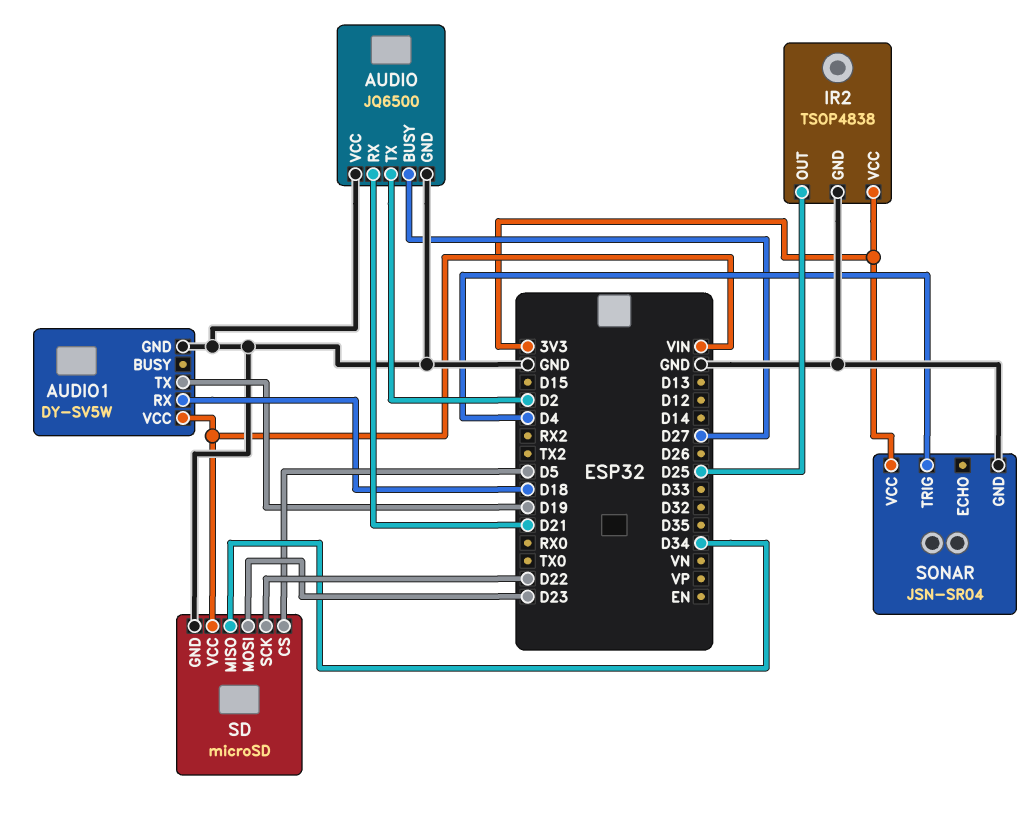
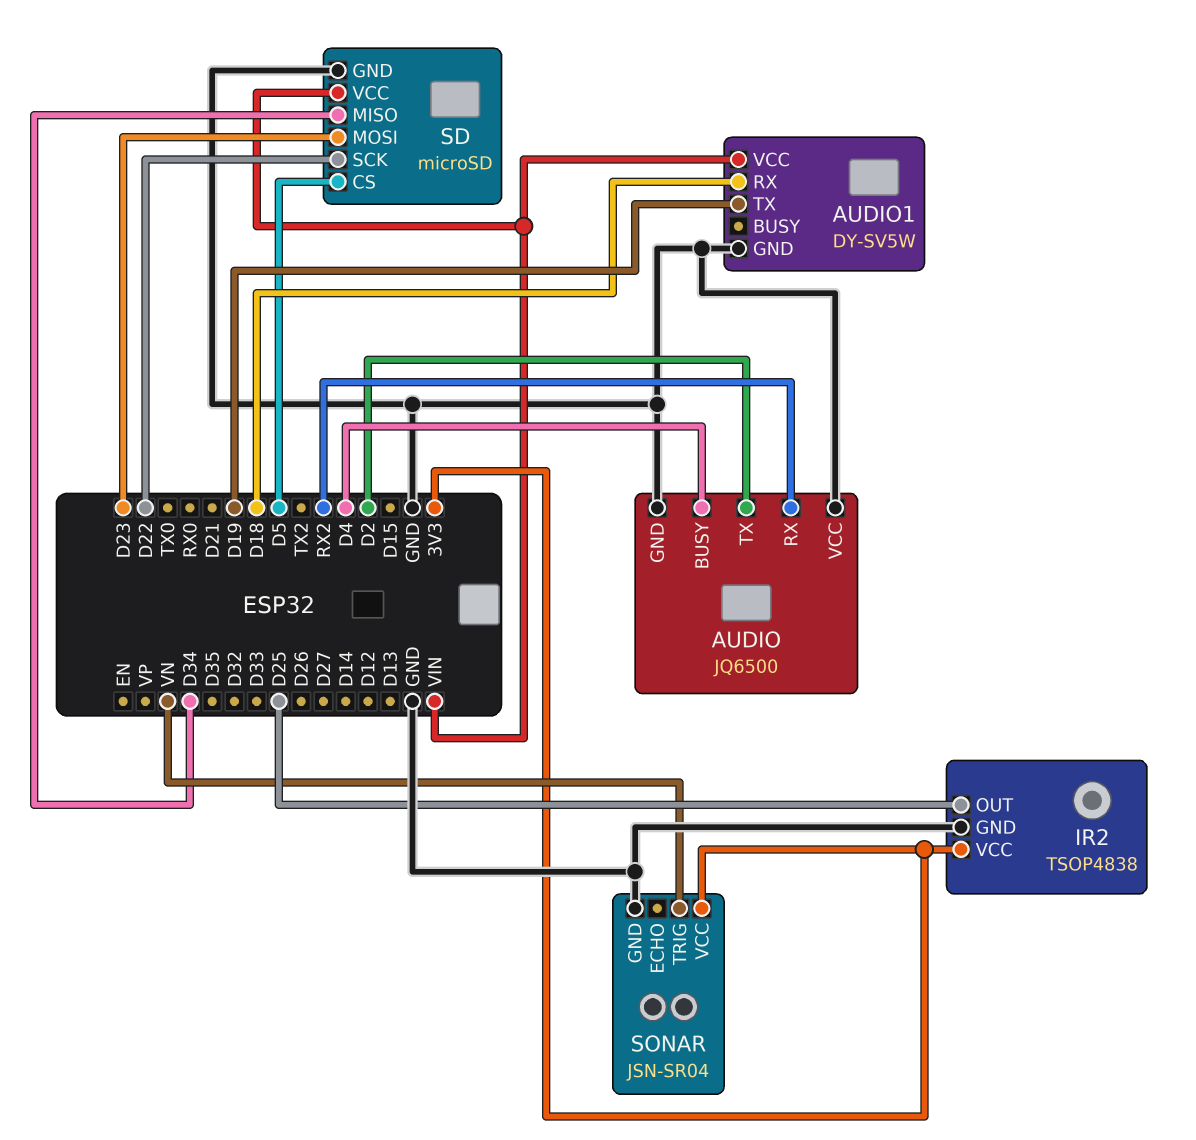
AUDIO pin BUSY: D27 -> D4
AUDIO pin RX: D21 -> RX2
SONAR pin TRIG: D4 -> VN

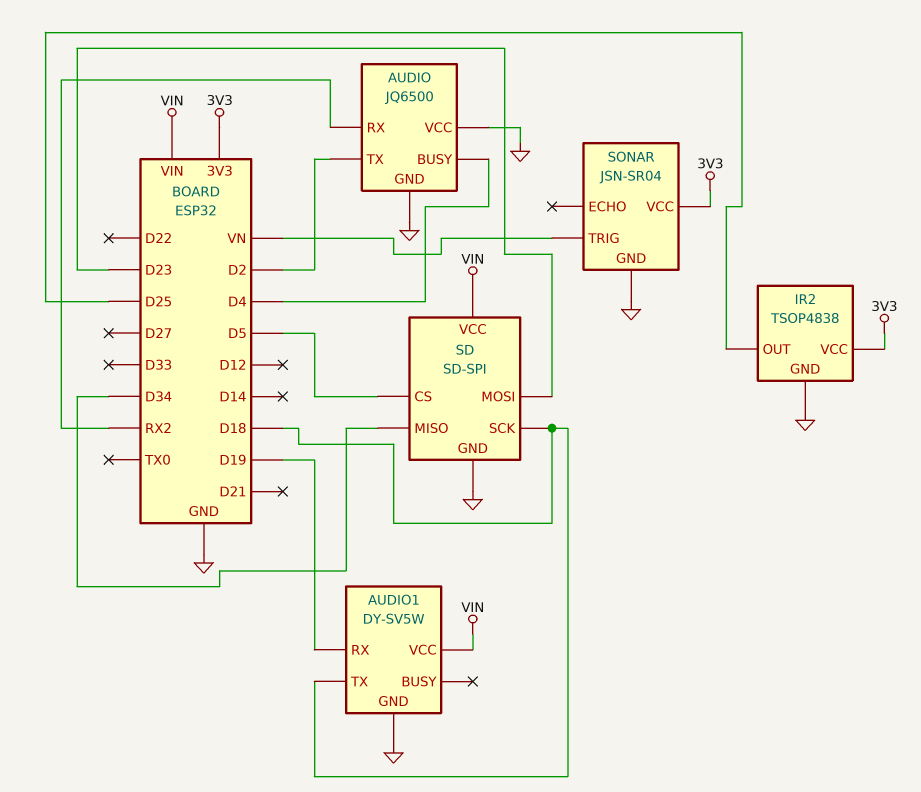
AUDIO1 pin RX: D18 -> D19
AUDIO1 pin TX: D19 -> D18
SD: microSD -> SD-SPI
SD pin SCK: D22 -> D18

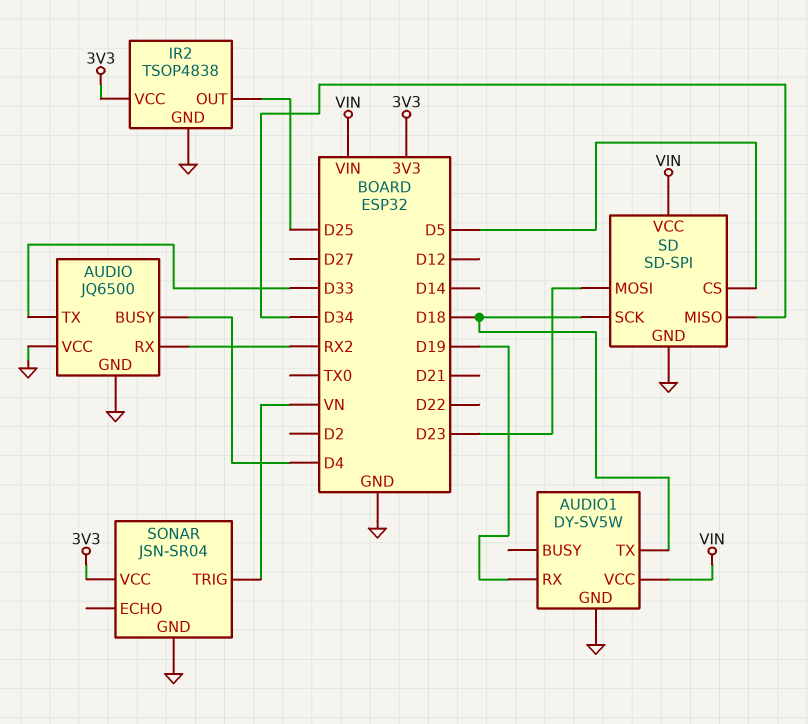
AUDIO pin TX: D2 -> D33

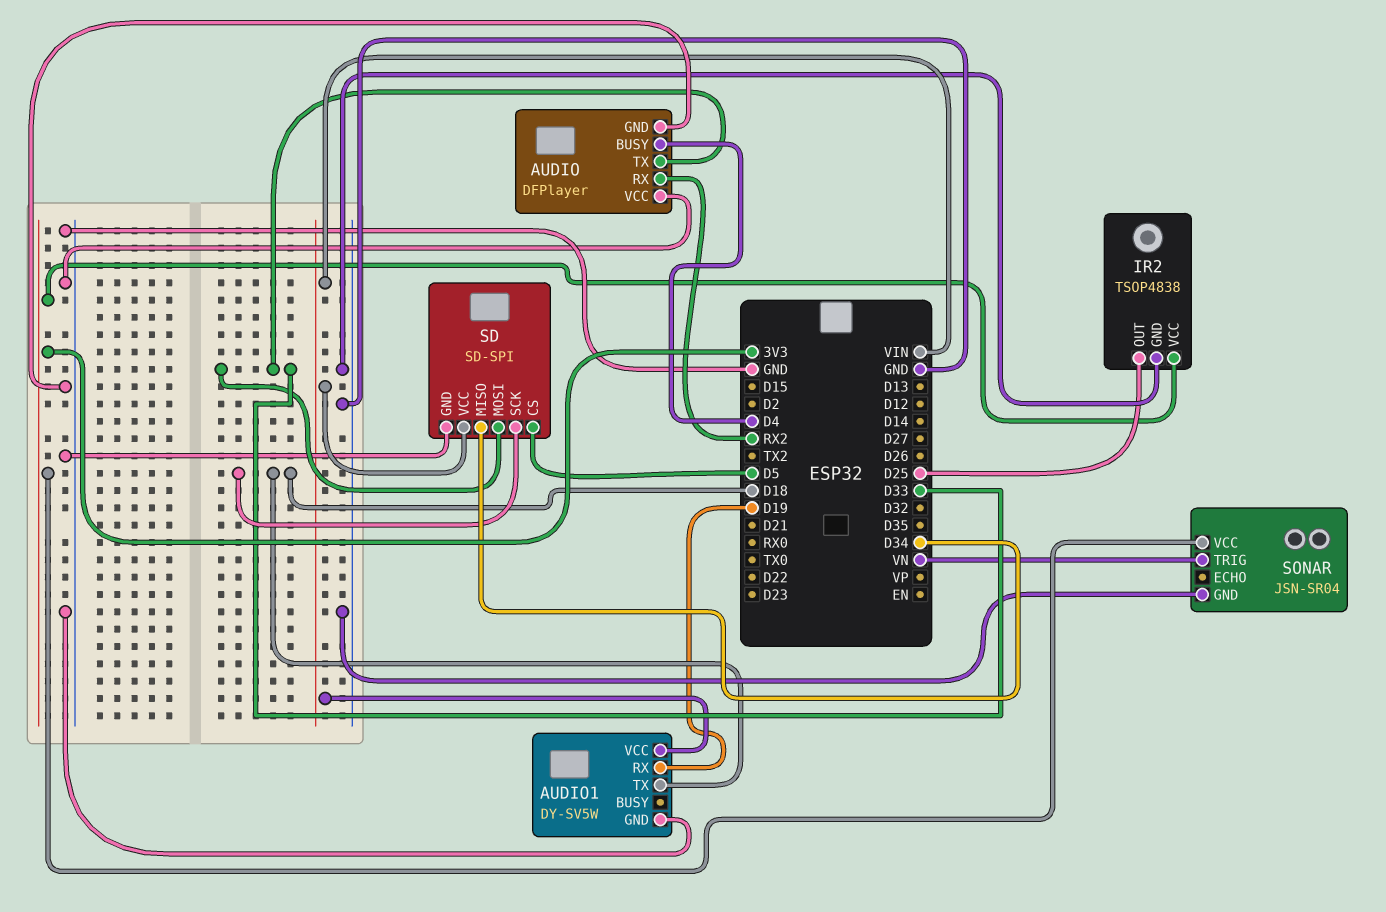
AUDIO: JQ6500 -> DFPlayer
SD pin MOSI: D23 -> D33

